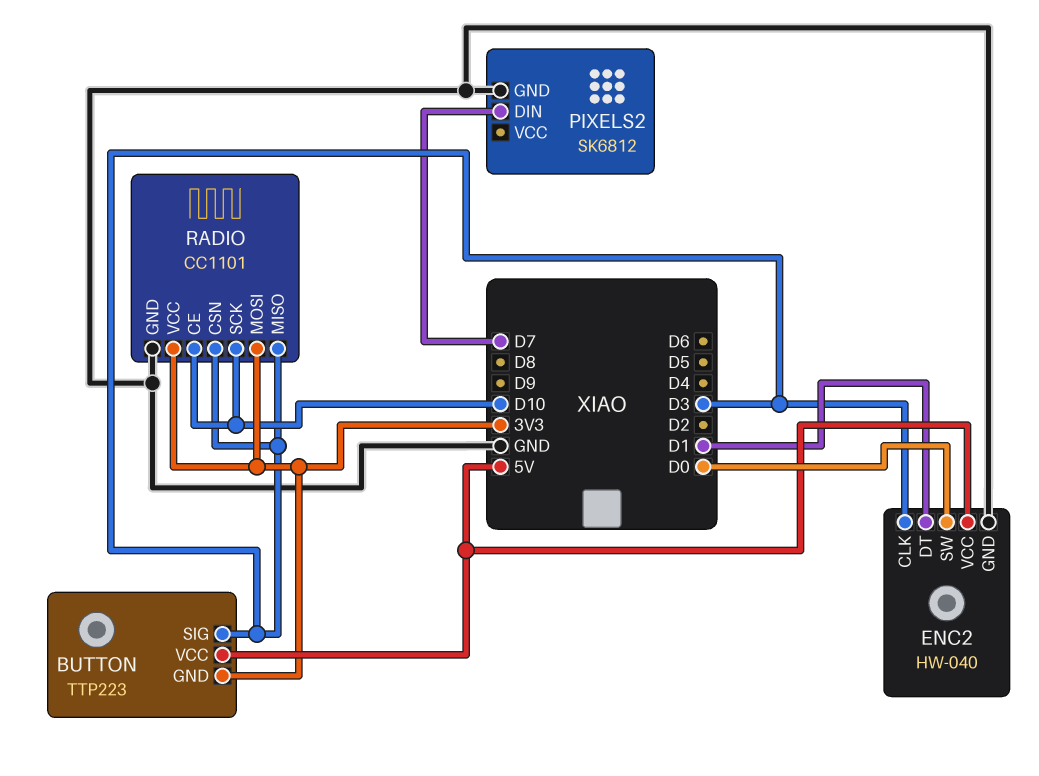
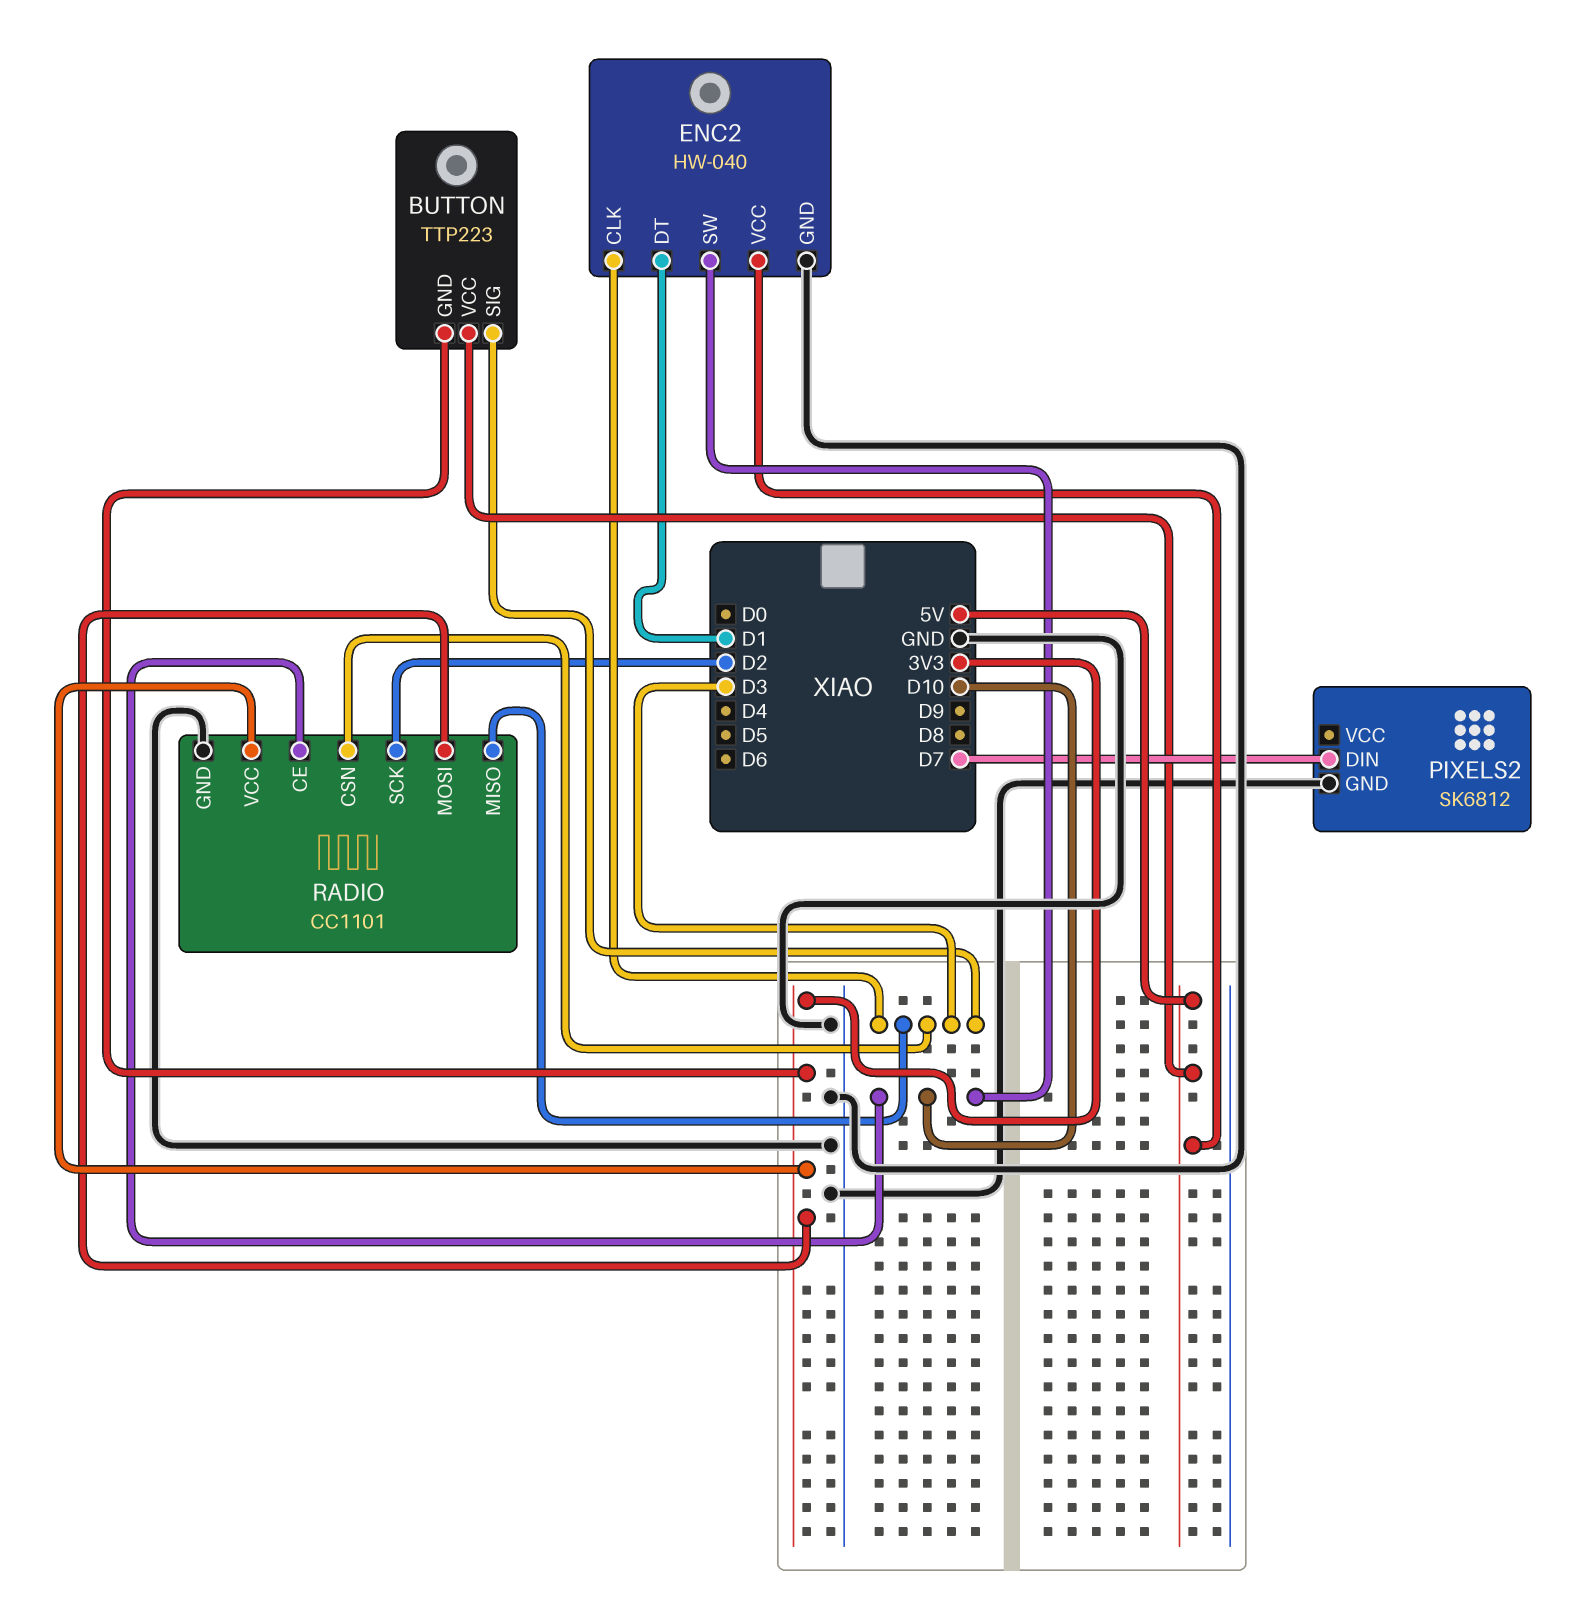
ENC2 pin SW: D0 -> D10
RADIO pin SCK: D10 -> D2

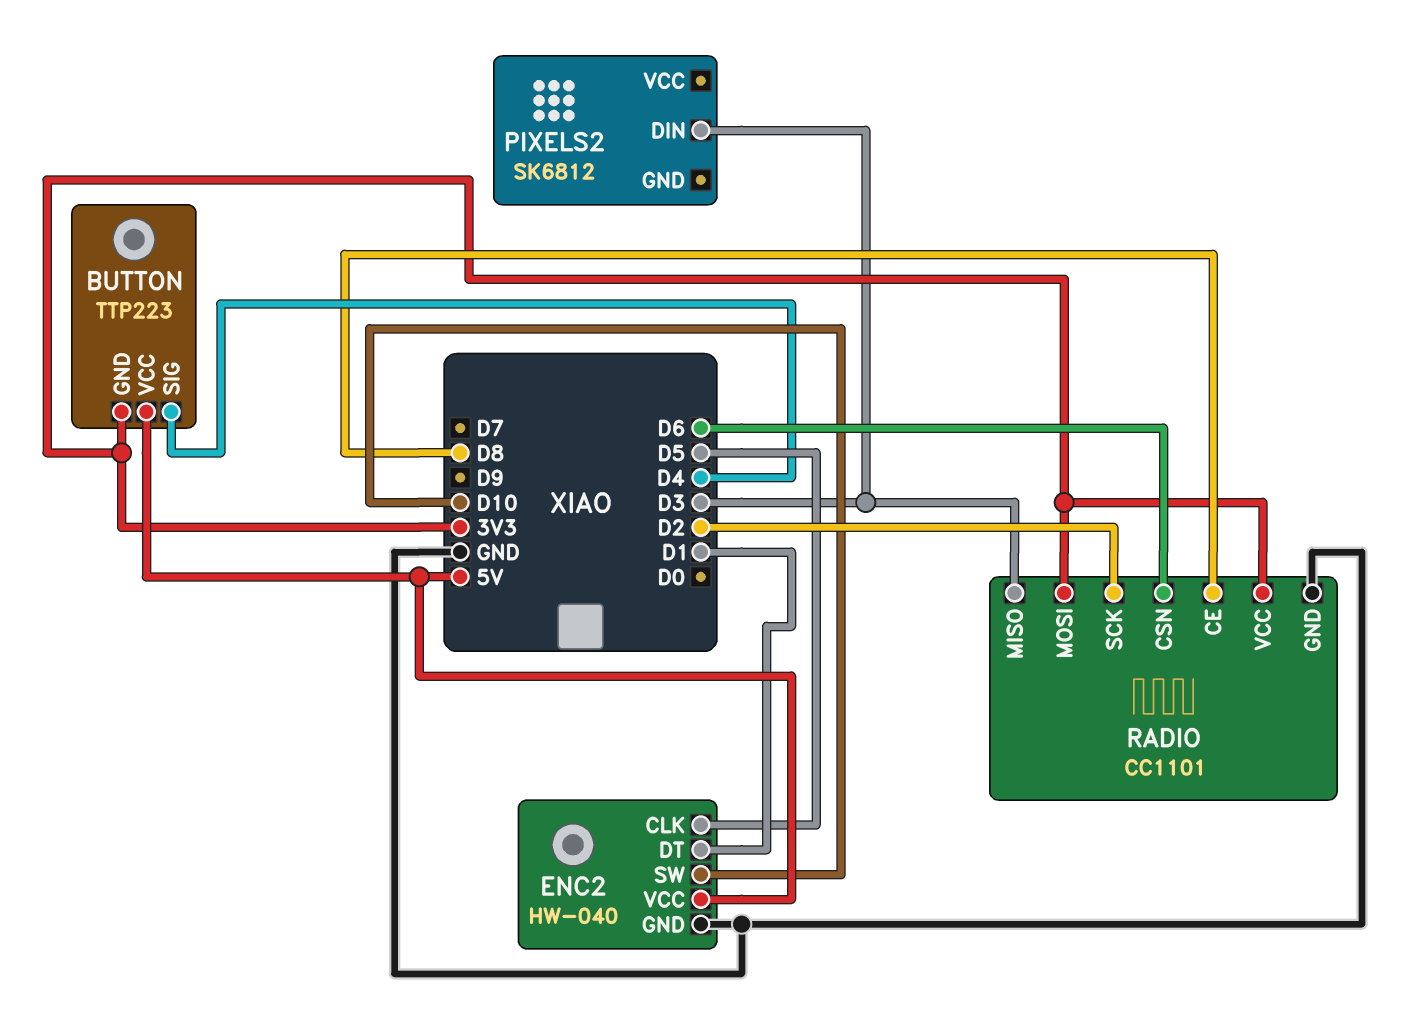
BUTTON pin SIG: D3 -> D4
ENC2 pin CLK: D3 -> D5
PIXELS2 pin DIN: D7 -> D3
PIXELS2 pin GND: GND -> none
RADIO pin CE: D10 -> D8
RADIO pin CSN: D3 -> D6

